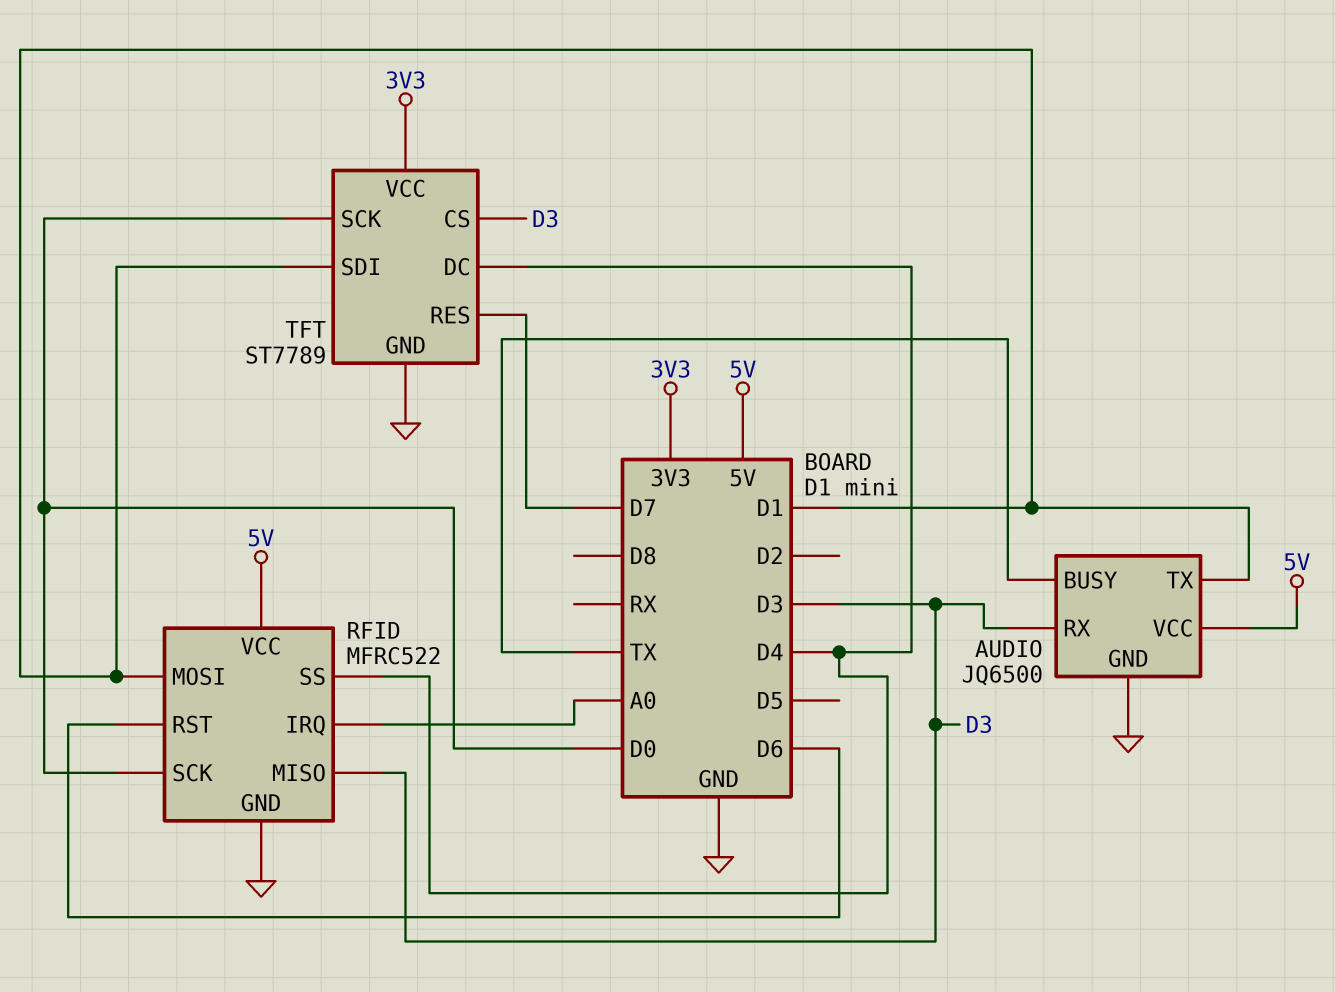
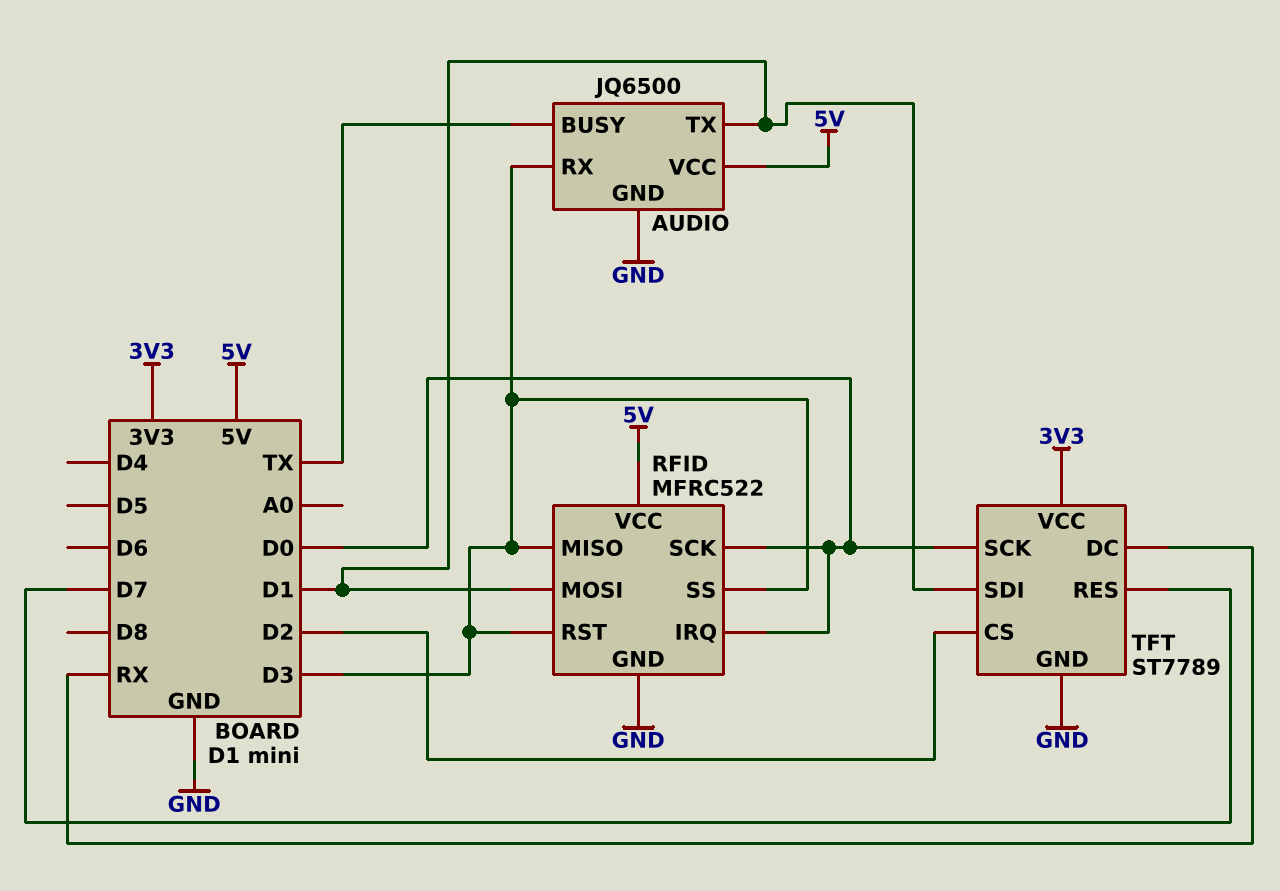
RFID pin IRQ: A0 -> D0
RFID pin RST: D6 -> D3
RFID pin SS: D4 -> D3
TFT pin CS: D3 -> D2
TFT pin DC: D4 -> RX

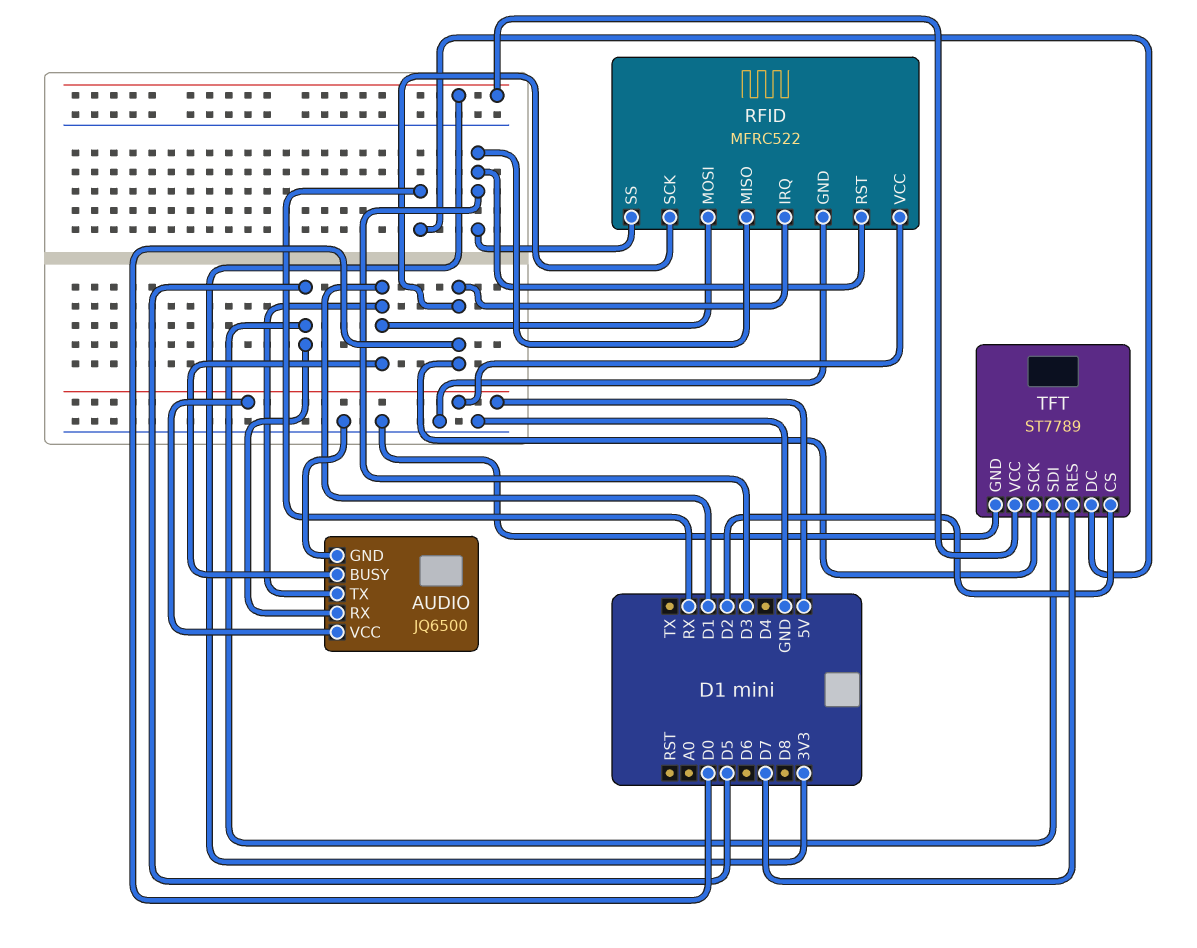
AUDIO pin BUSY: TX -> D1
AUDIO pin RX: D3 -> D5
TFT pin SDI: D1 -> D5

